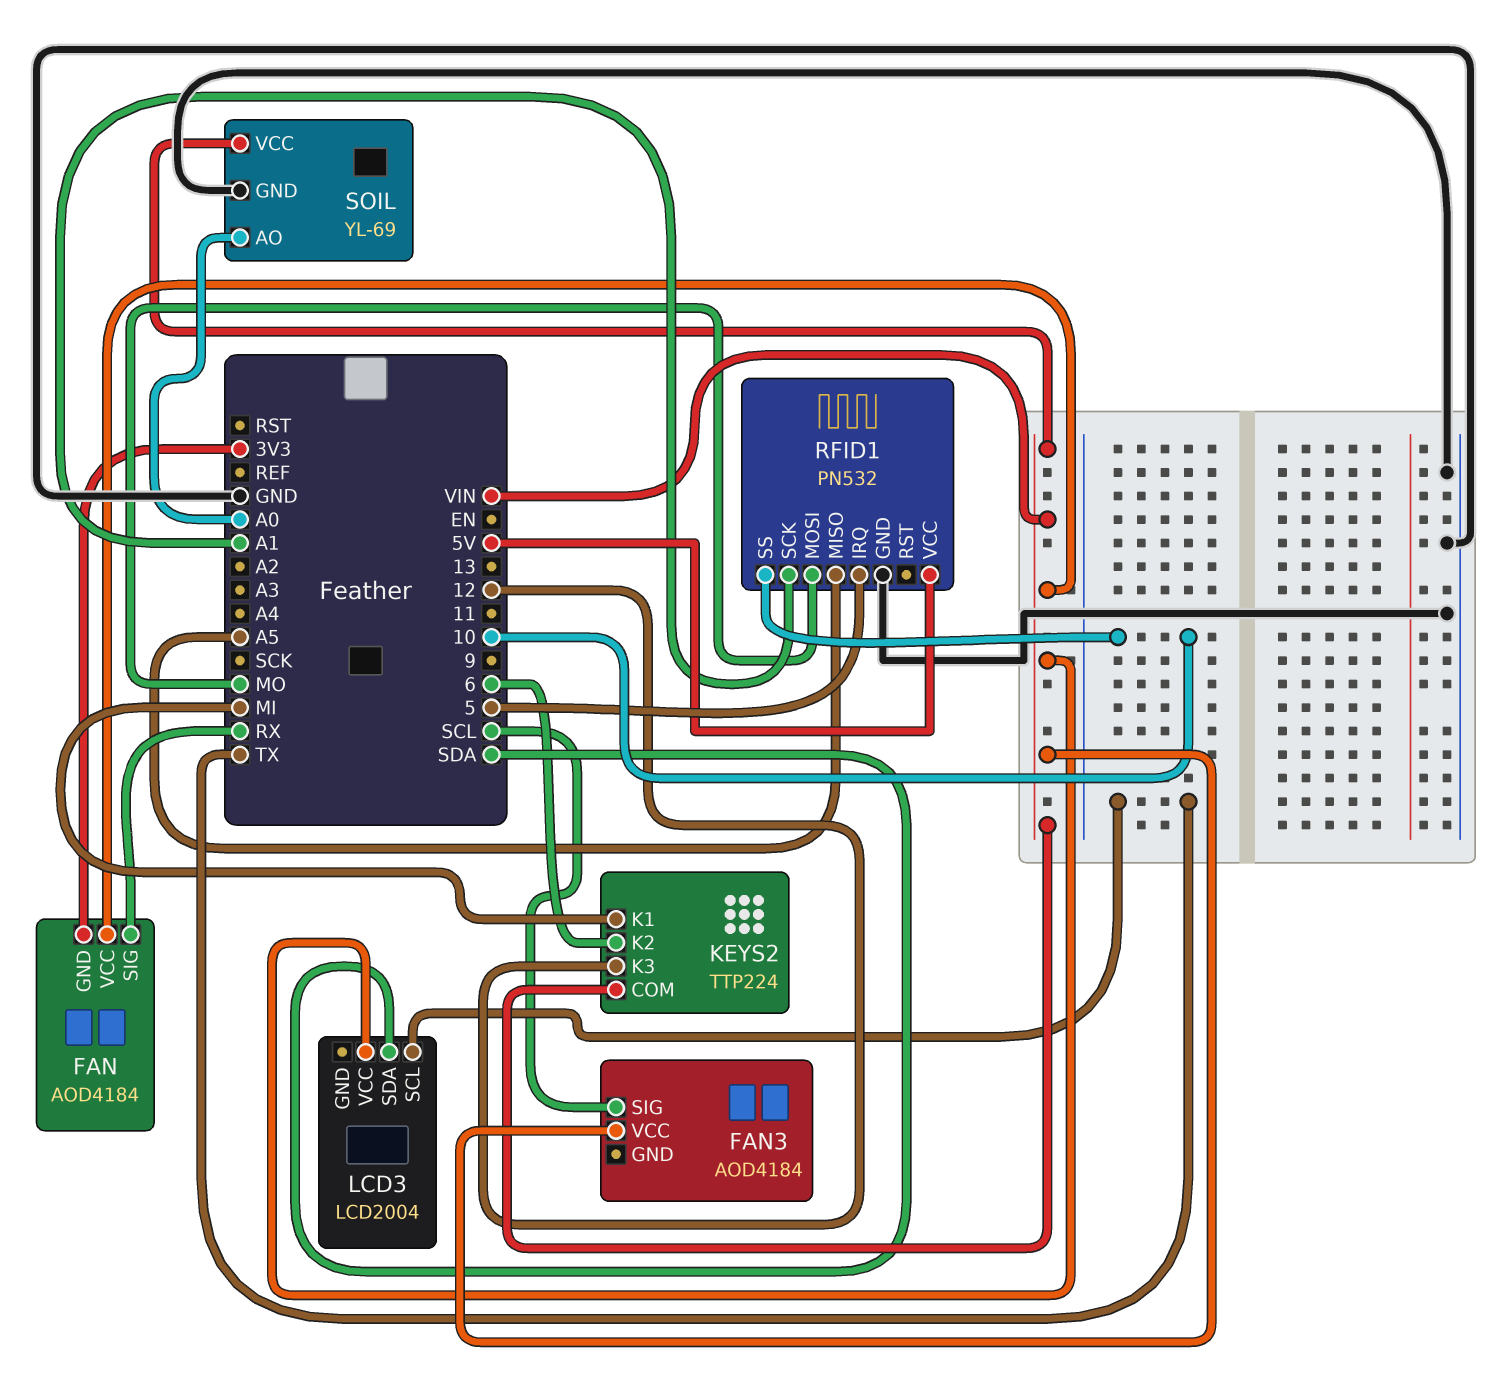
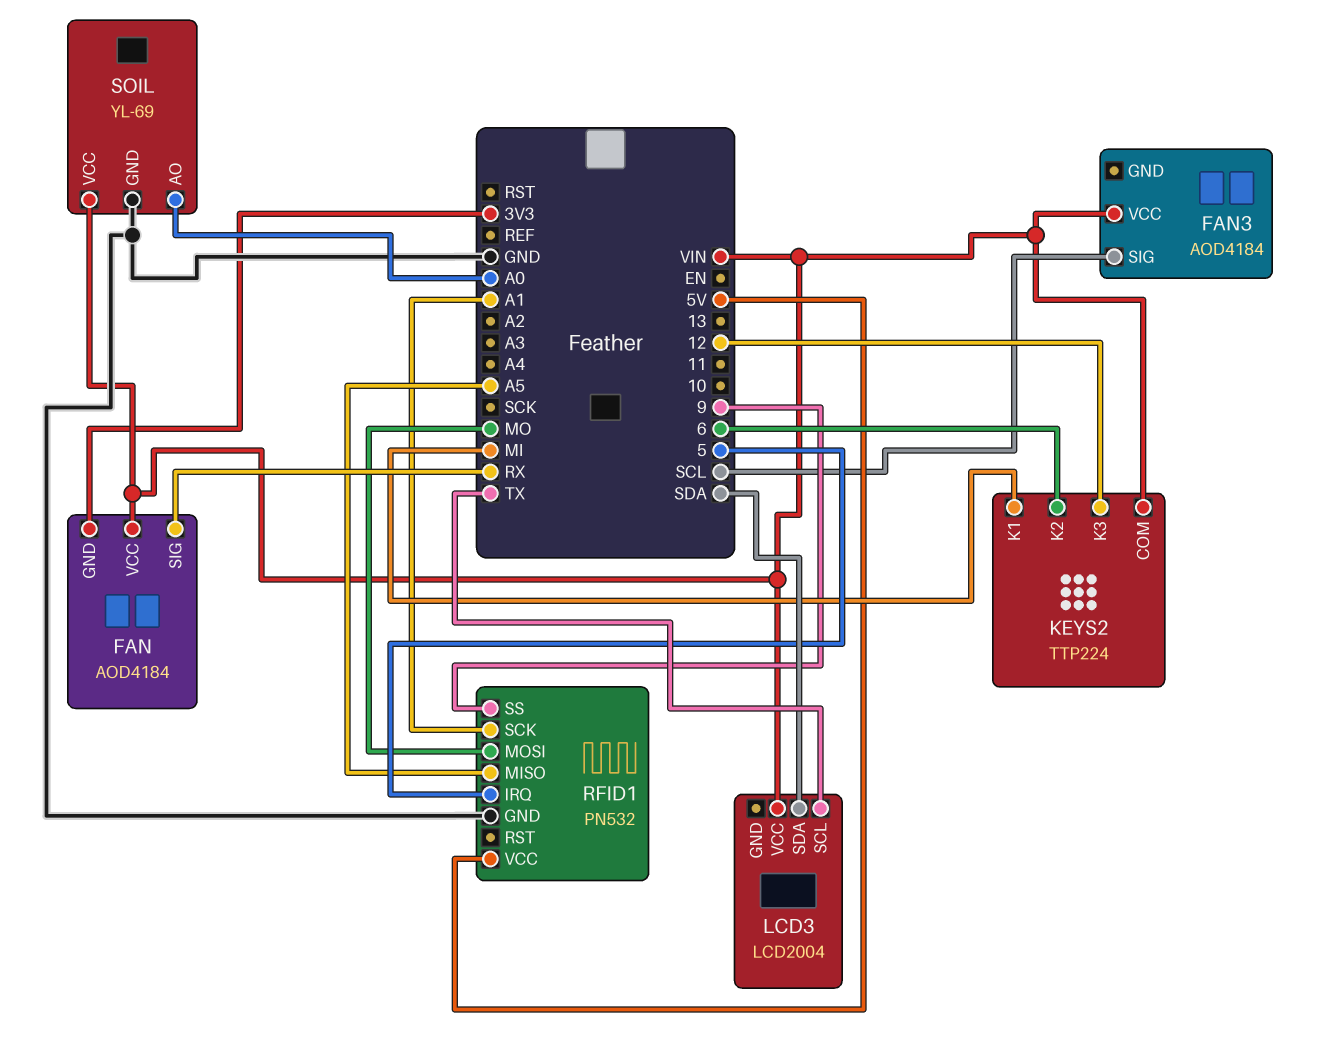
RFID1 pin SS: 10 -> 9

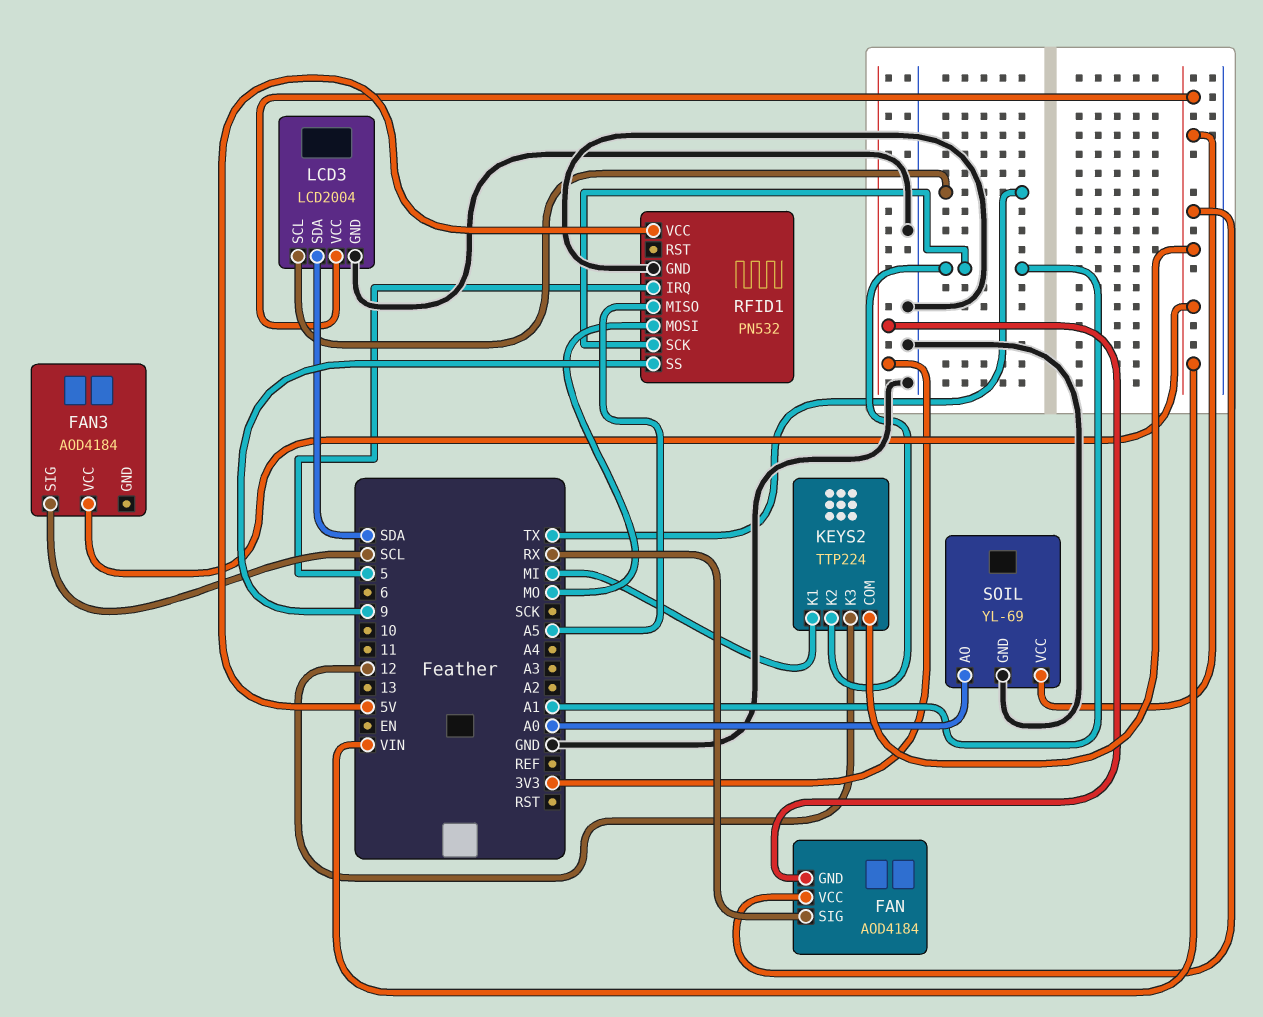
KEYS2 pin K2: 6 -> A1
LCD3 pin GND: none -> GND

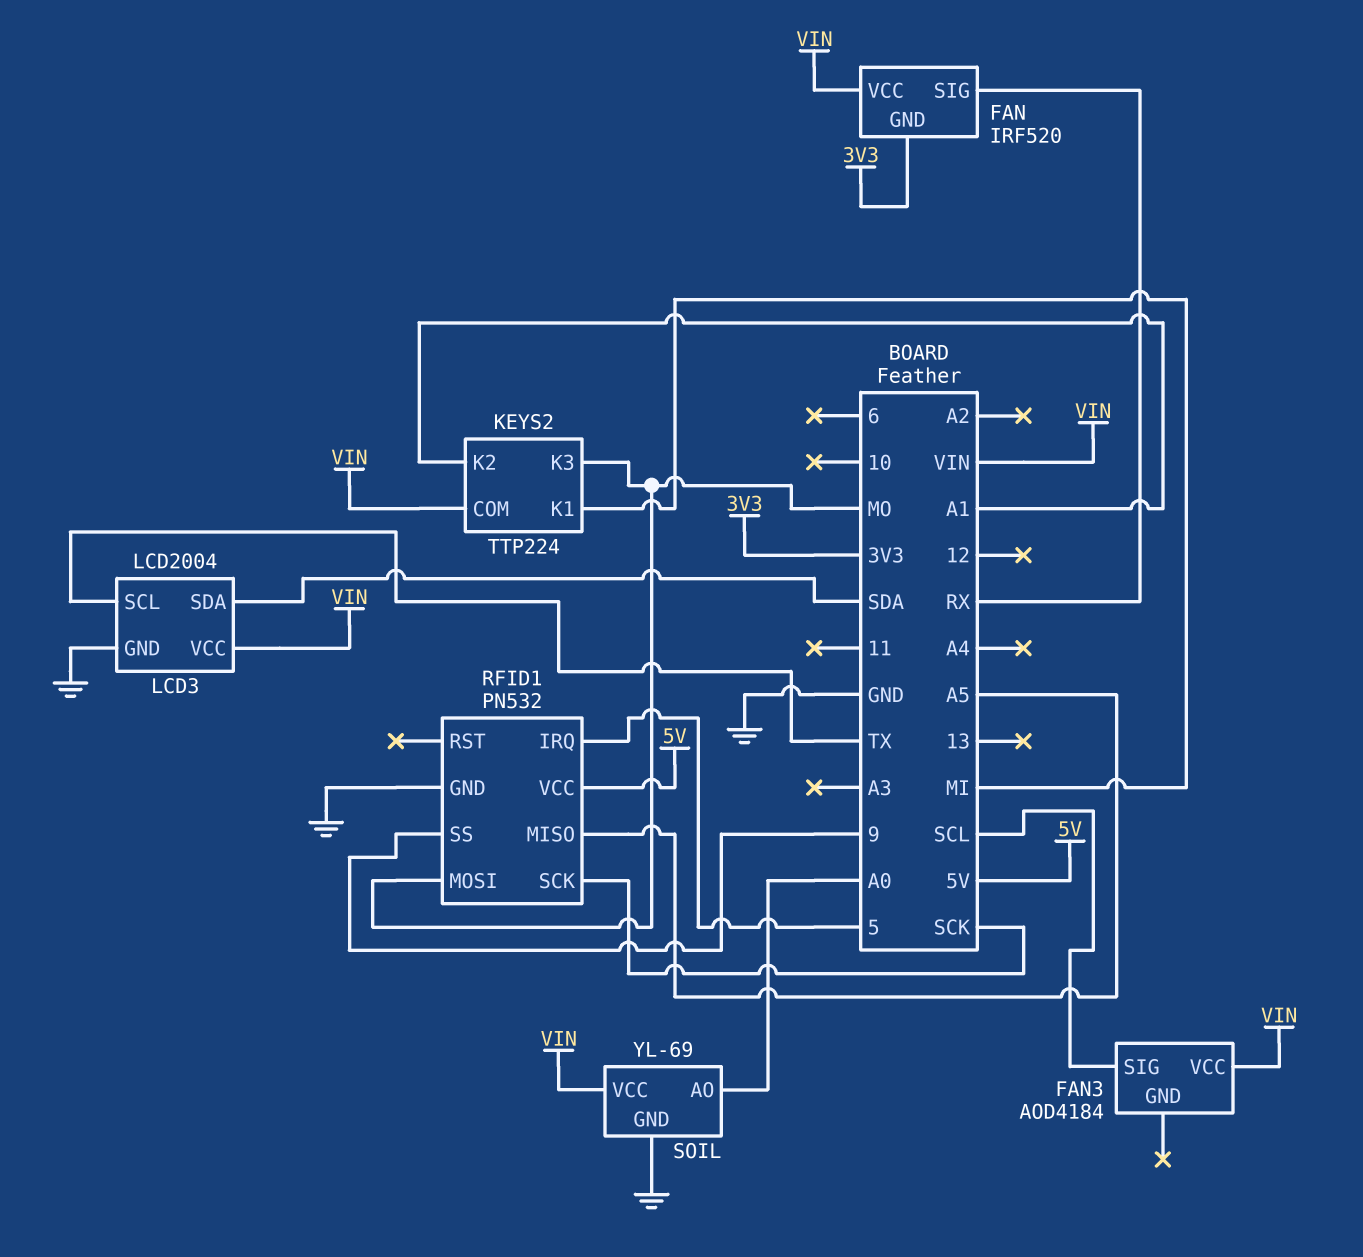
FAN: AOD4184 -> IRF520
KEYS2 pin K3: 12 -> MO
RFID1 pin SCK: A1 -> SCK

